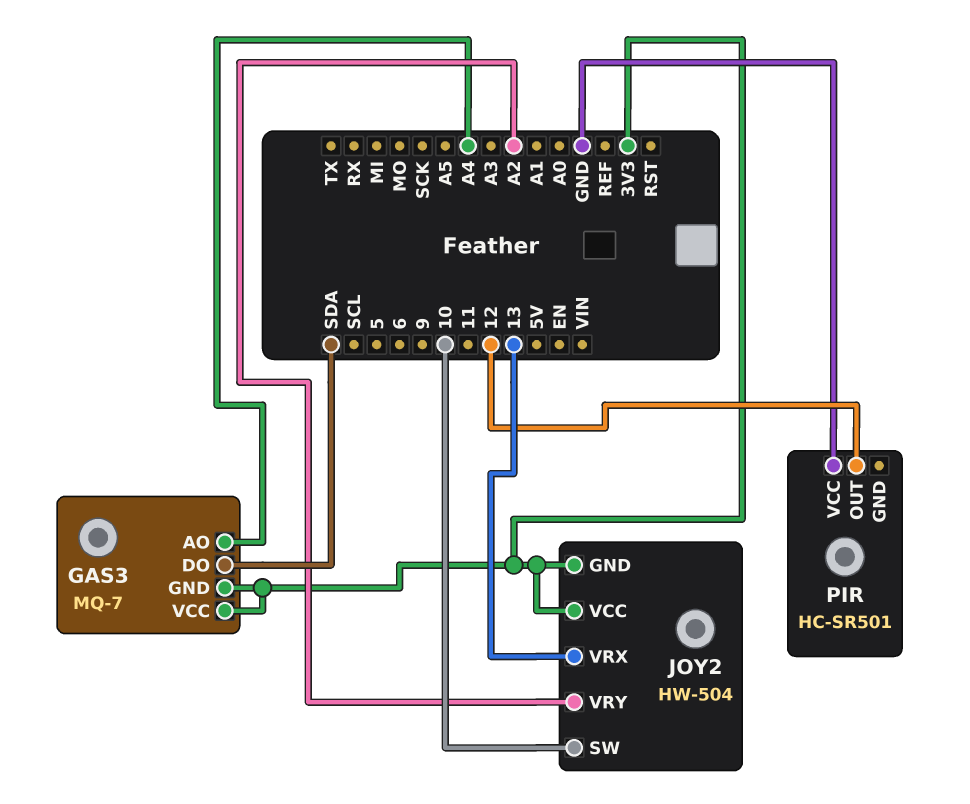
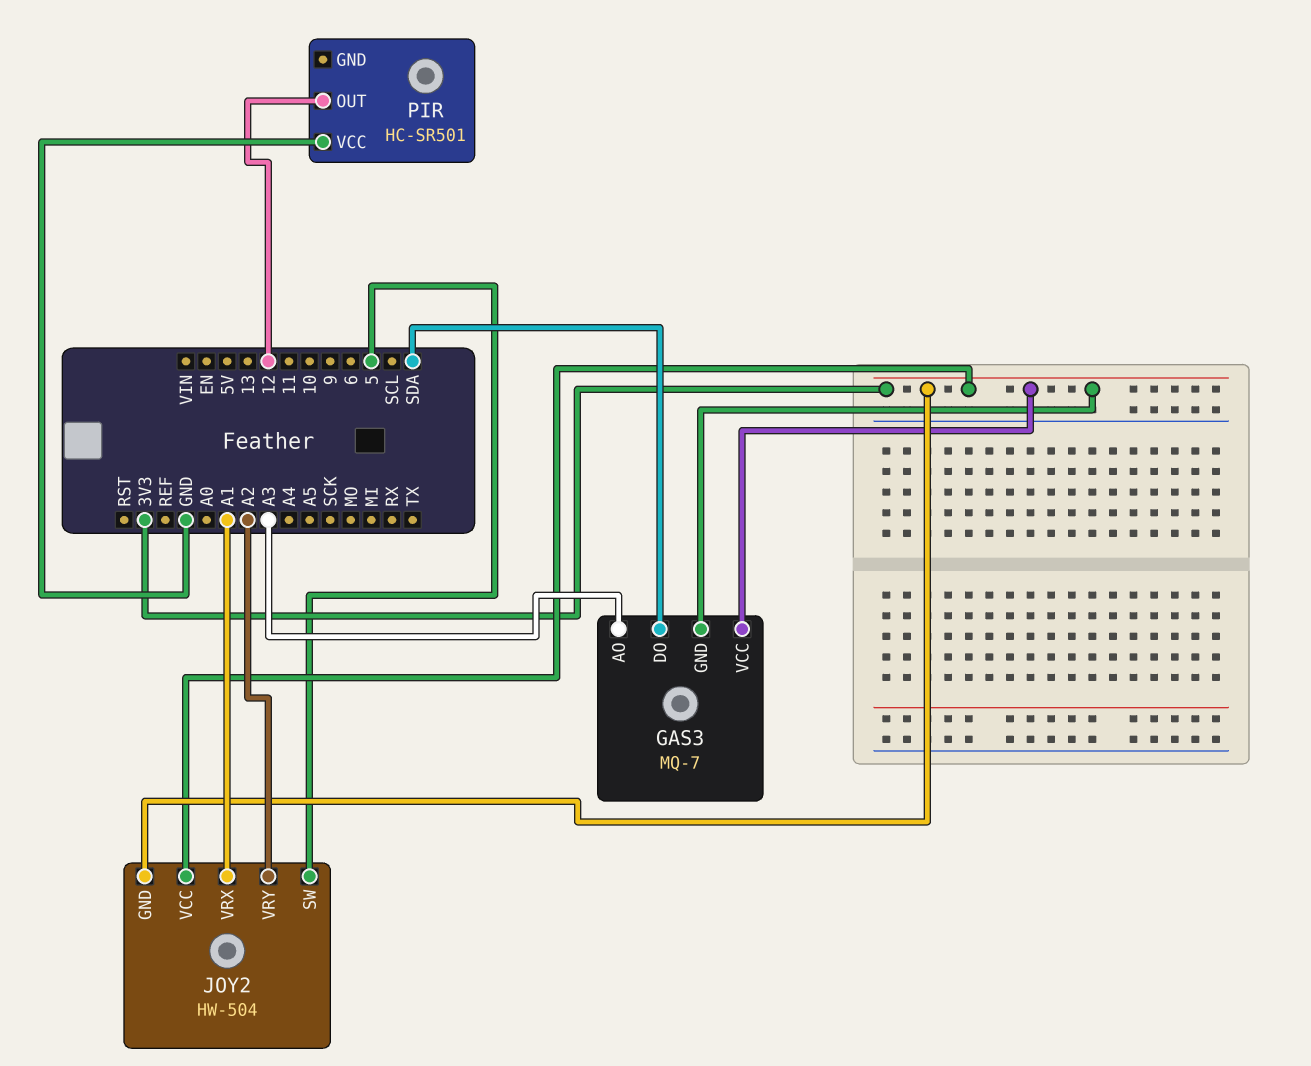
GAS3 pin AO: A4 -> A3
JOY2 pin SW: 10 -> 5
JOY2 pin VRX: 13 -> A1

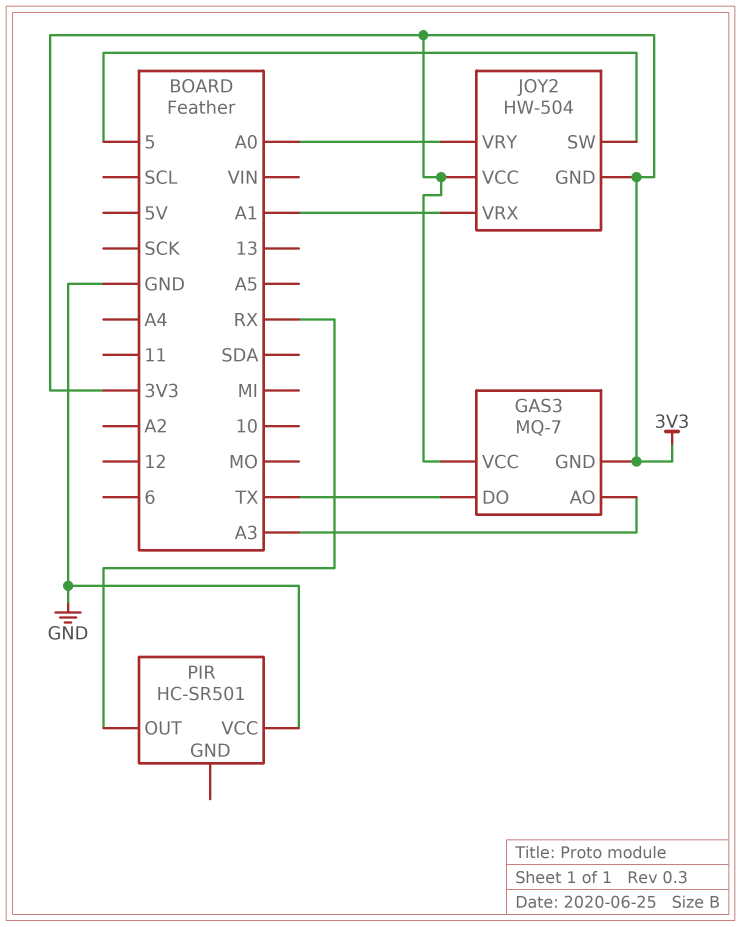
GAS3 pin DO: SDA -> TX
JOY2 pin VRY: A2 -> A0
PIR pin OUT: 12 -> RX

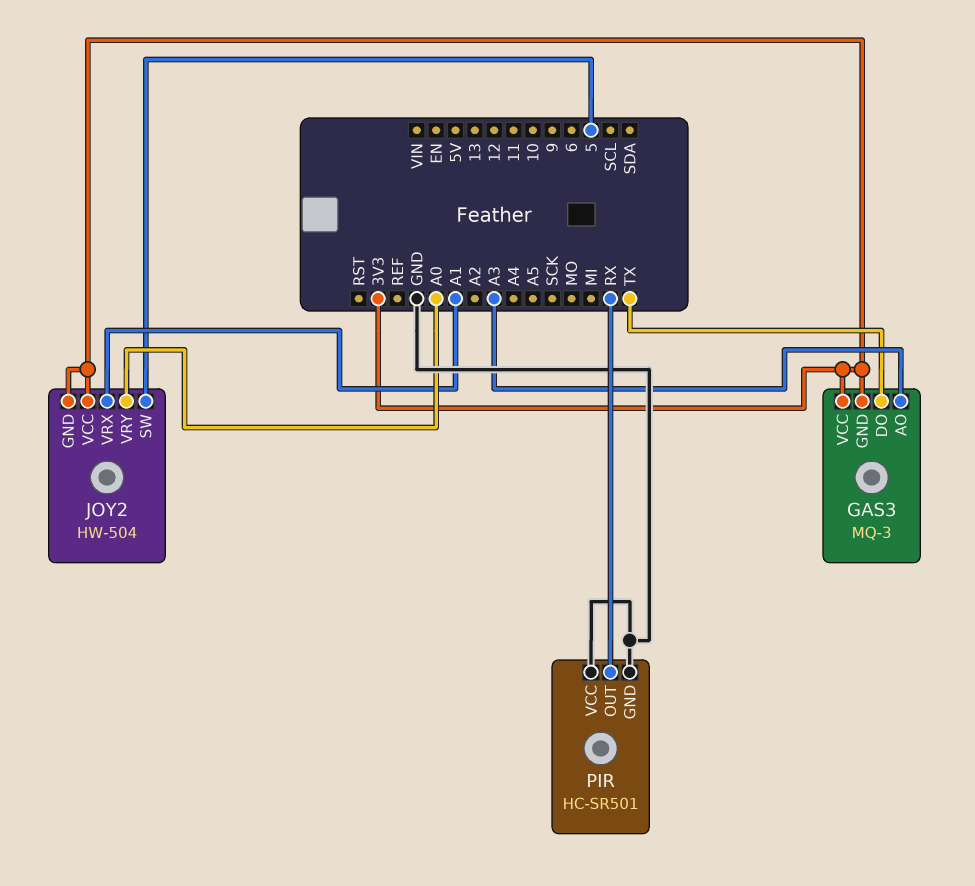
GAS3: MQ-7 -> MQ-3
PIR pin GND: none -> GND

